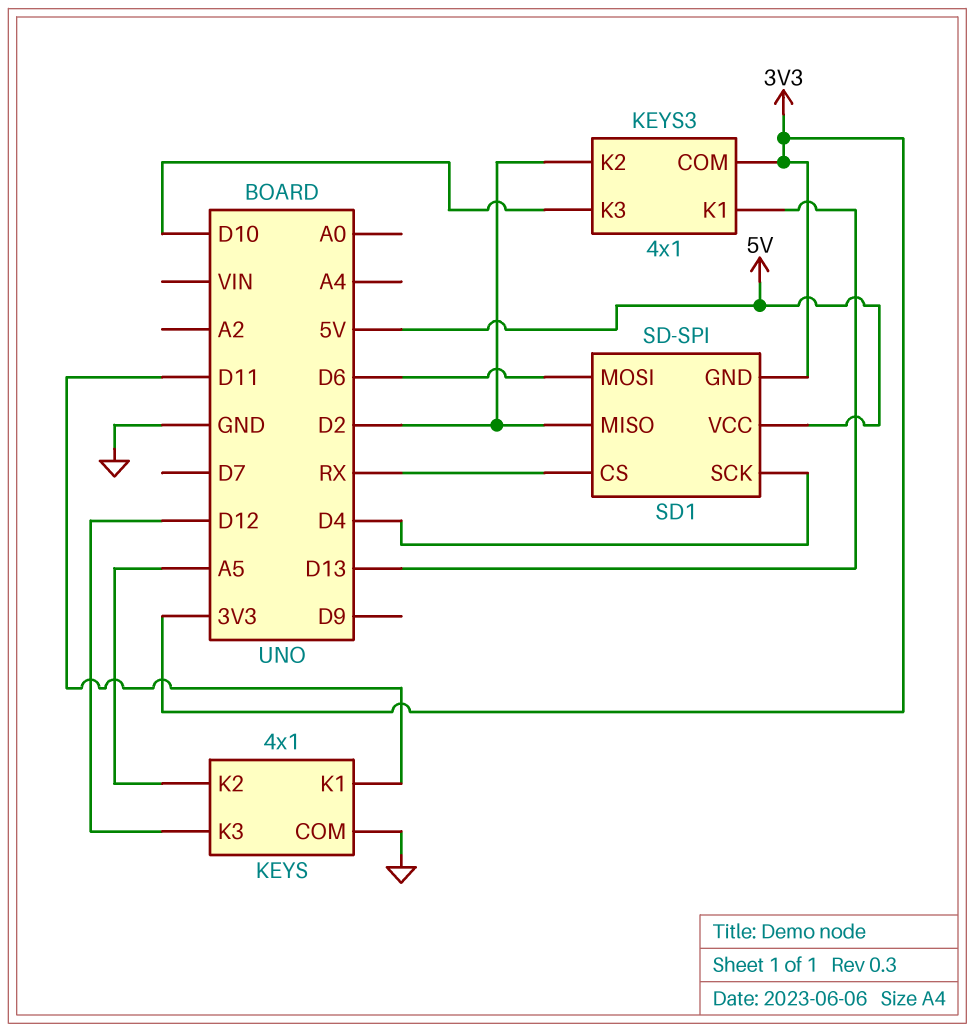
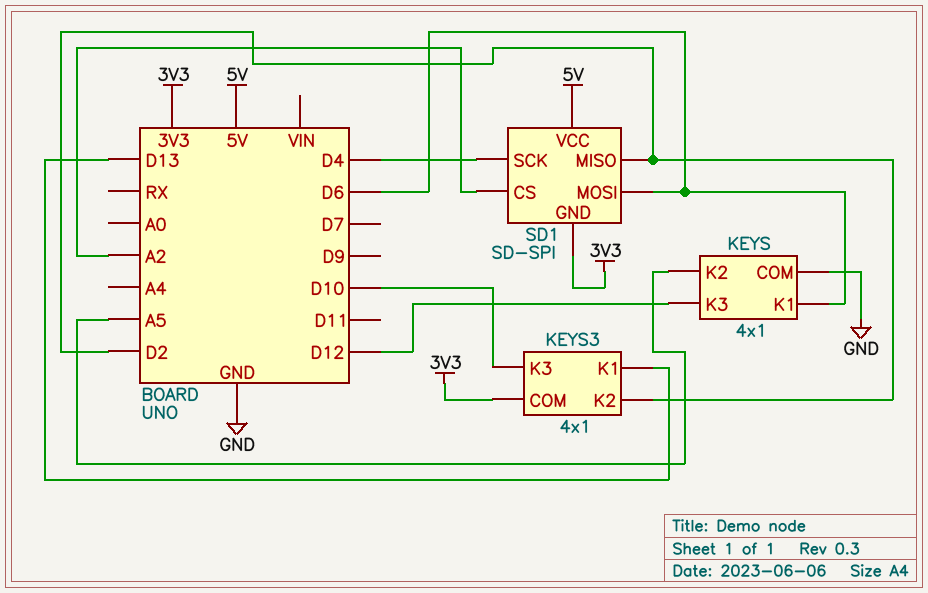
KEYS pin K1: D11 -> D6
SD1 pin CS: RX -> A2

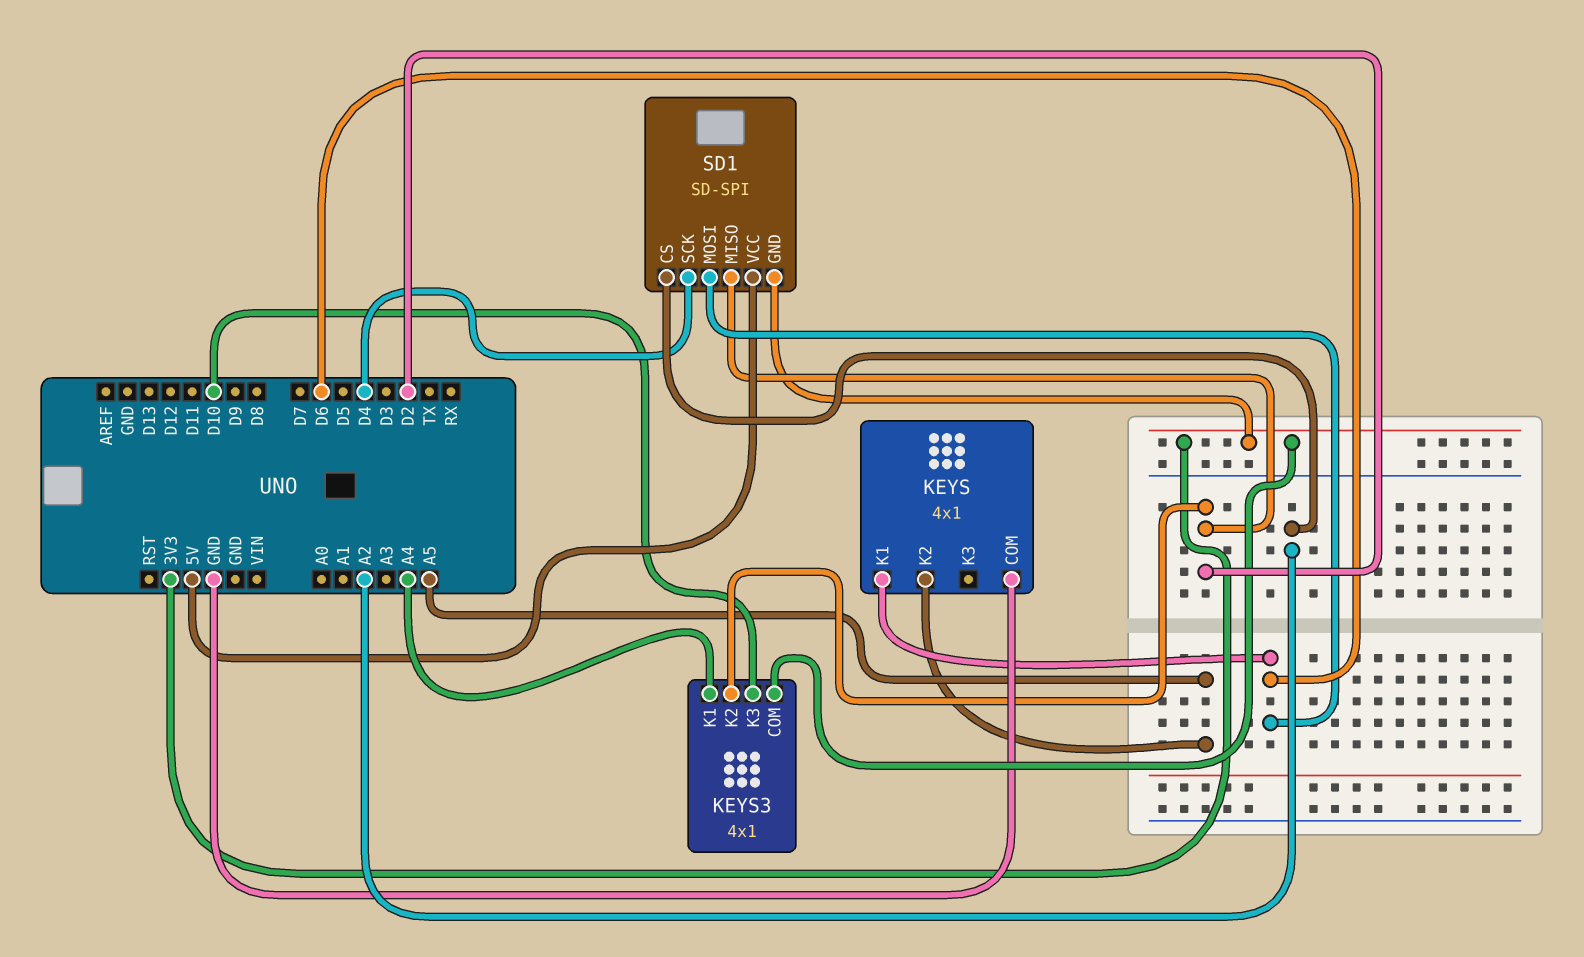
KEYS pin K3: D12 -> none
KEYS3 pin K1: D13 -> A4

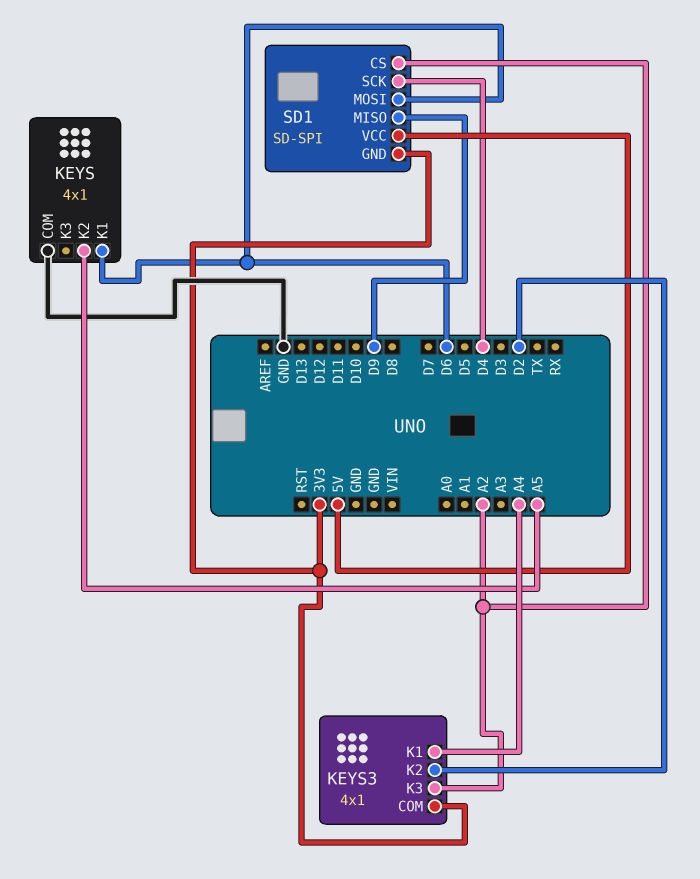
KEYS3 pin K3: D10 -> A2
SD1 pin MISO: D2 -> D9

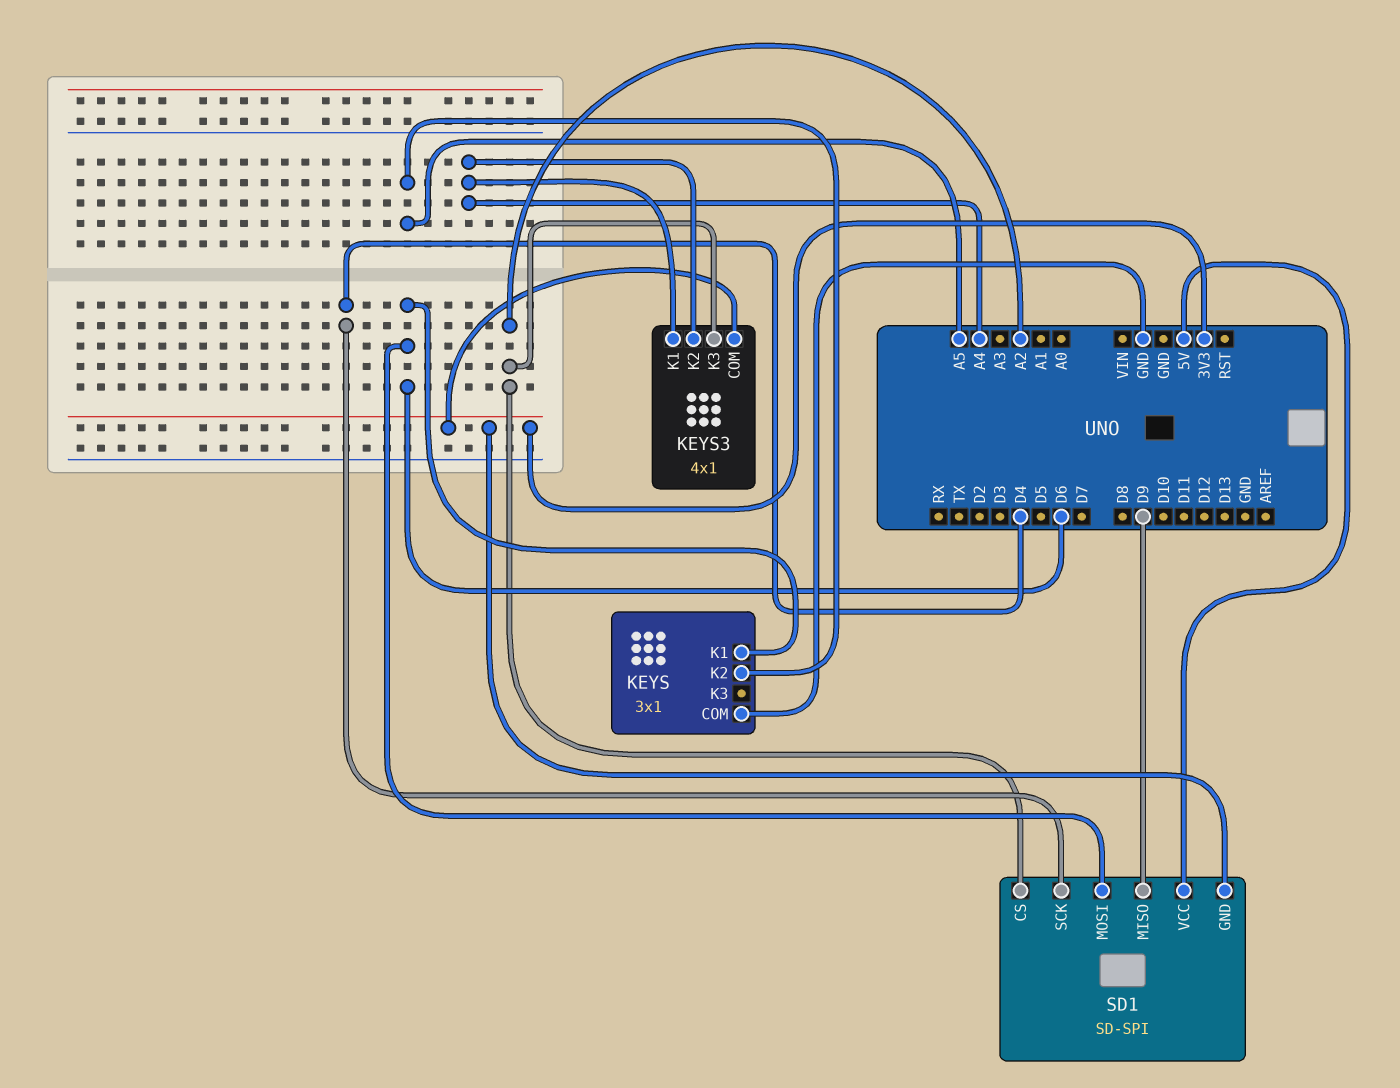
KEYS: 4x1 -> 3x1
KEYS3 pin K2: D2 -> A4

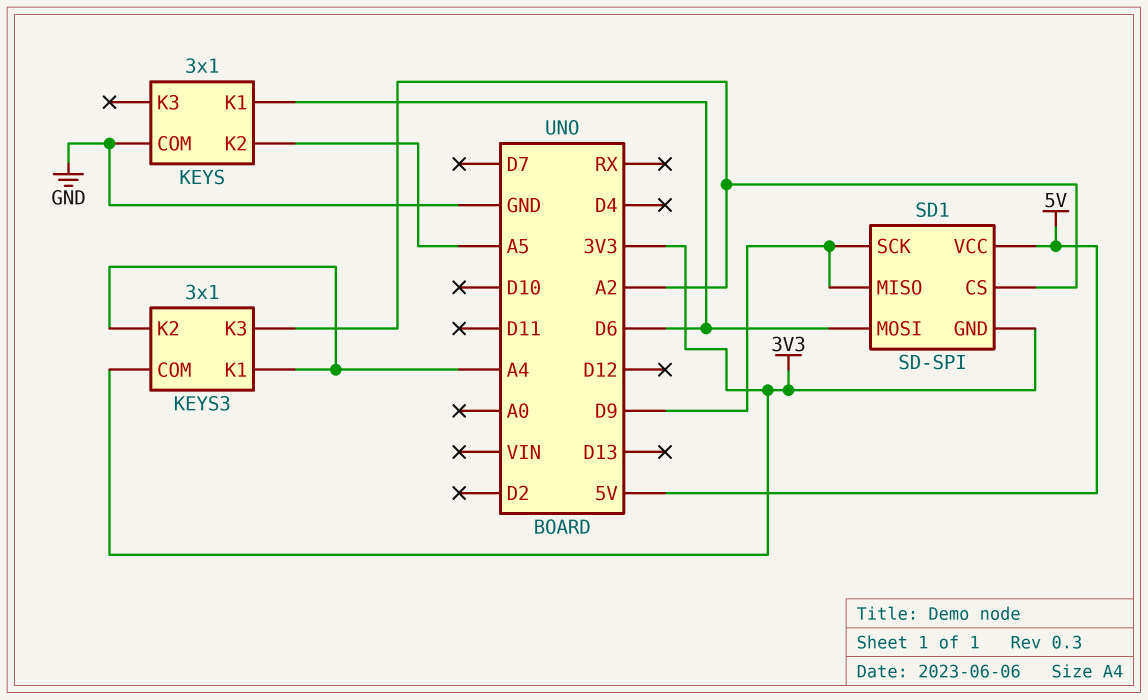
KEYS3: 4x1 -> 3x1
SD1 pin SCK: D4 -> D9

